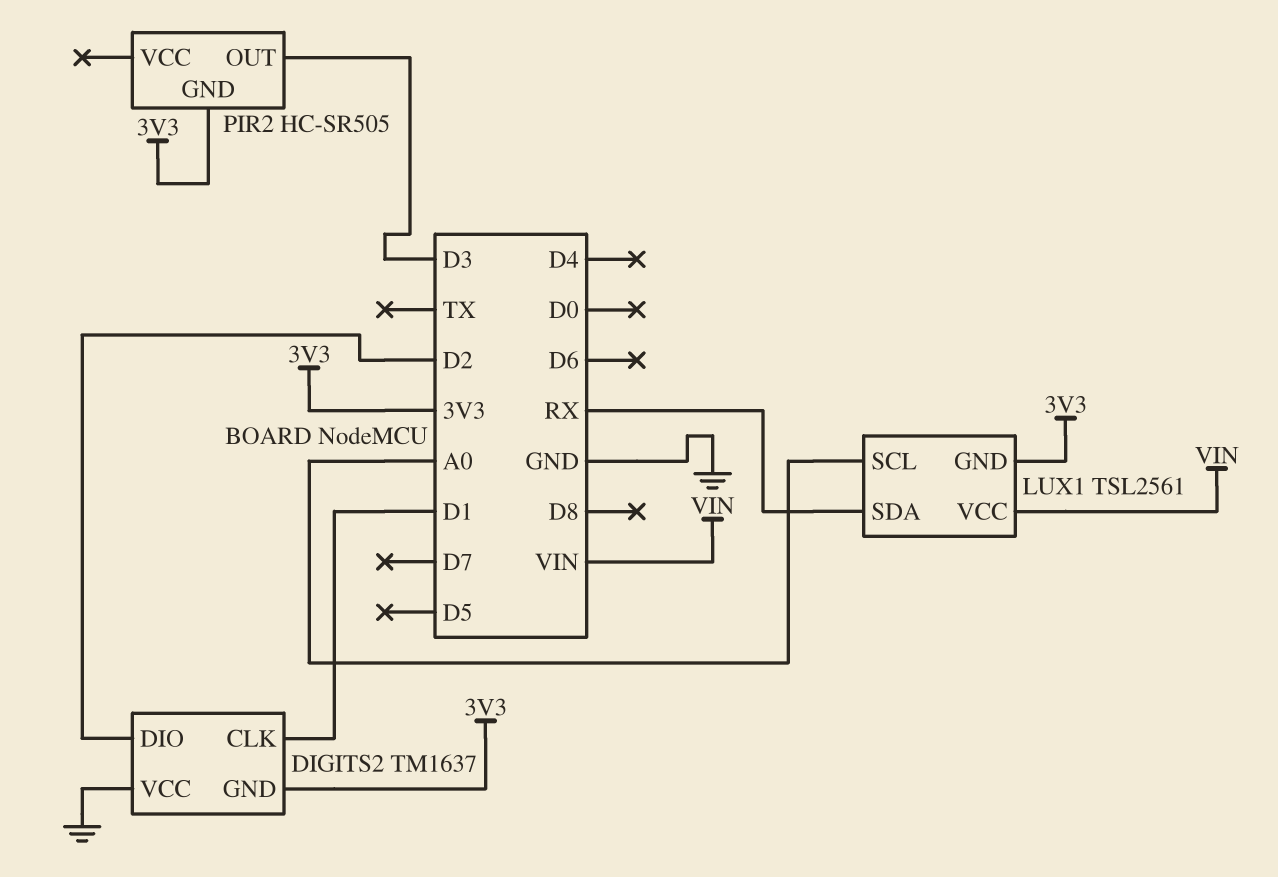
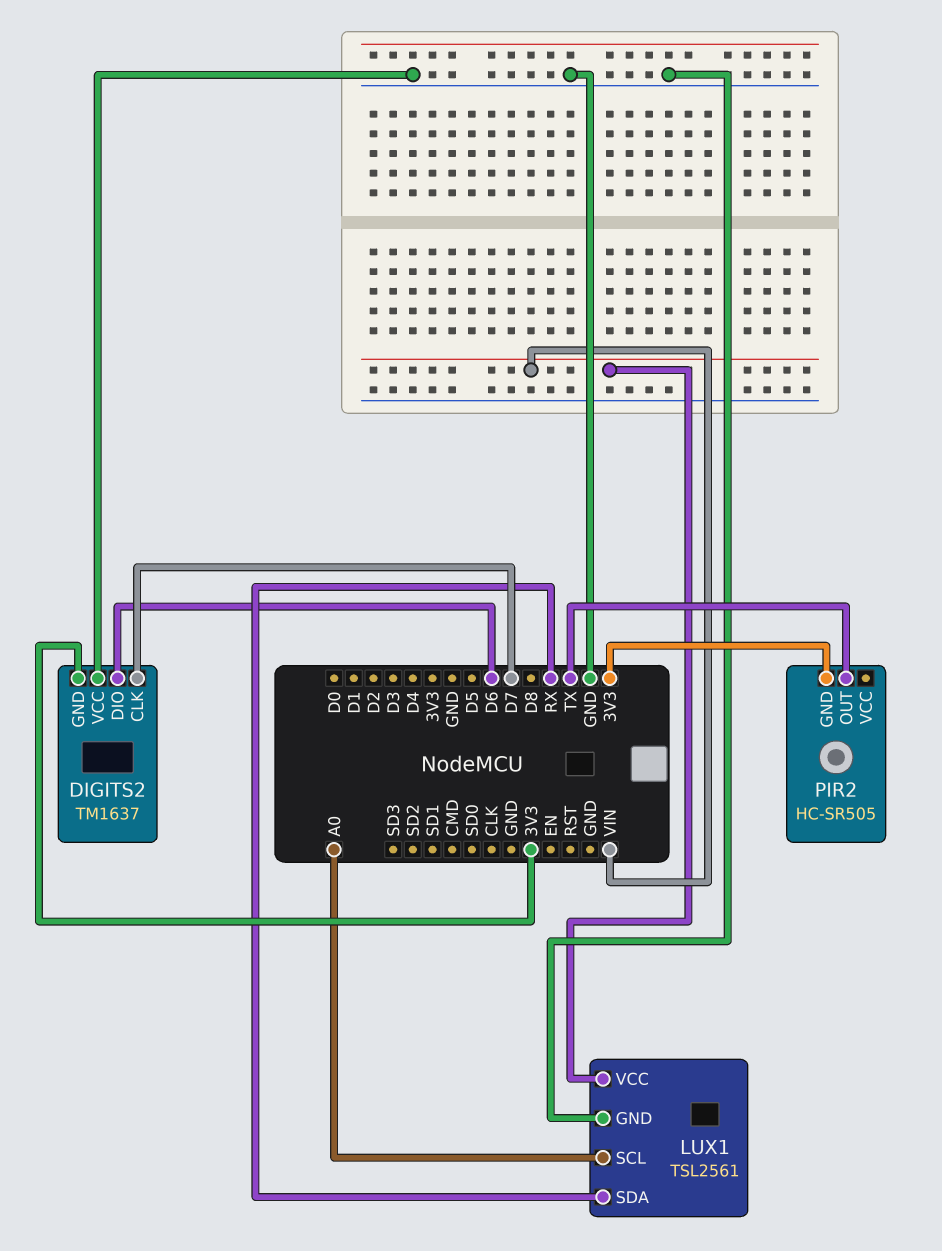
DIGITS2 pin CLK: D1 -> D7
DIGITS2 pin DIO: D2 -> D6
LUX1 pin GND: 3V3 -> GND
PIR2 pin OUT: D3 -> TX

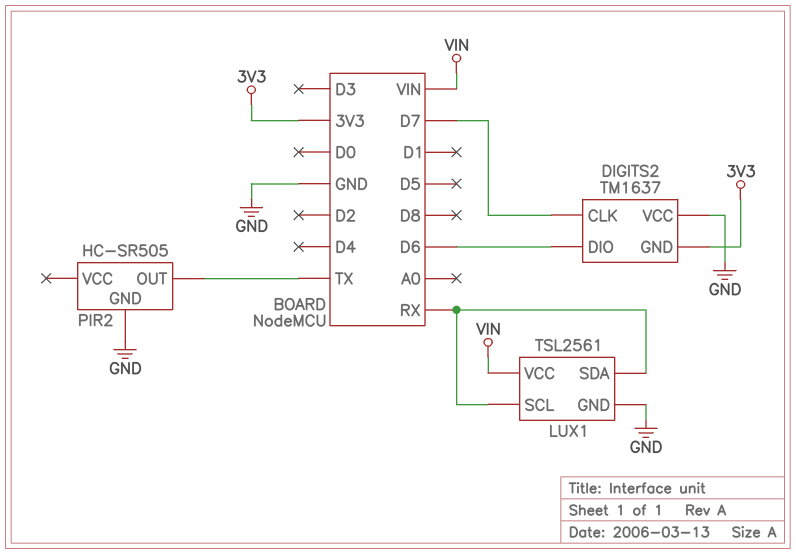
LUX1 pin SCL: A0 -> RX
PIR2 pin GND: 3V3 -> GND

